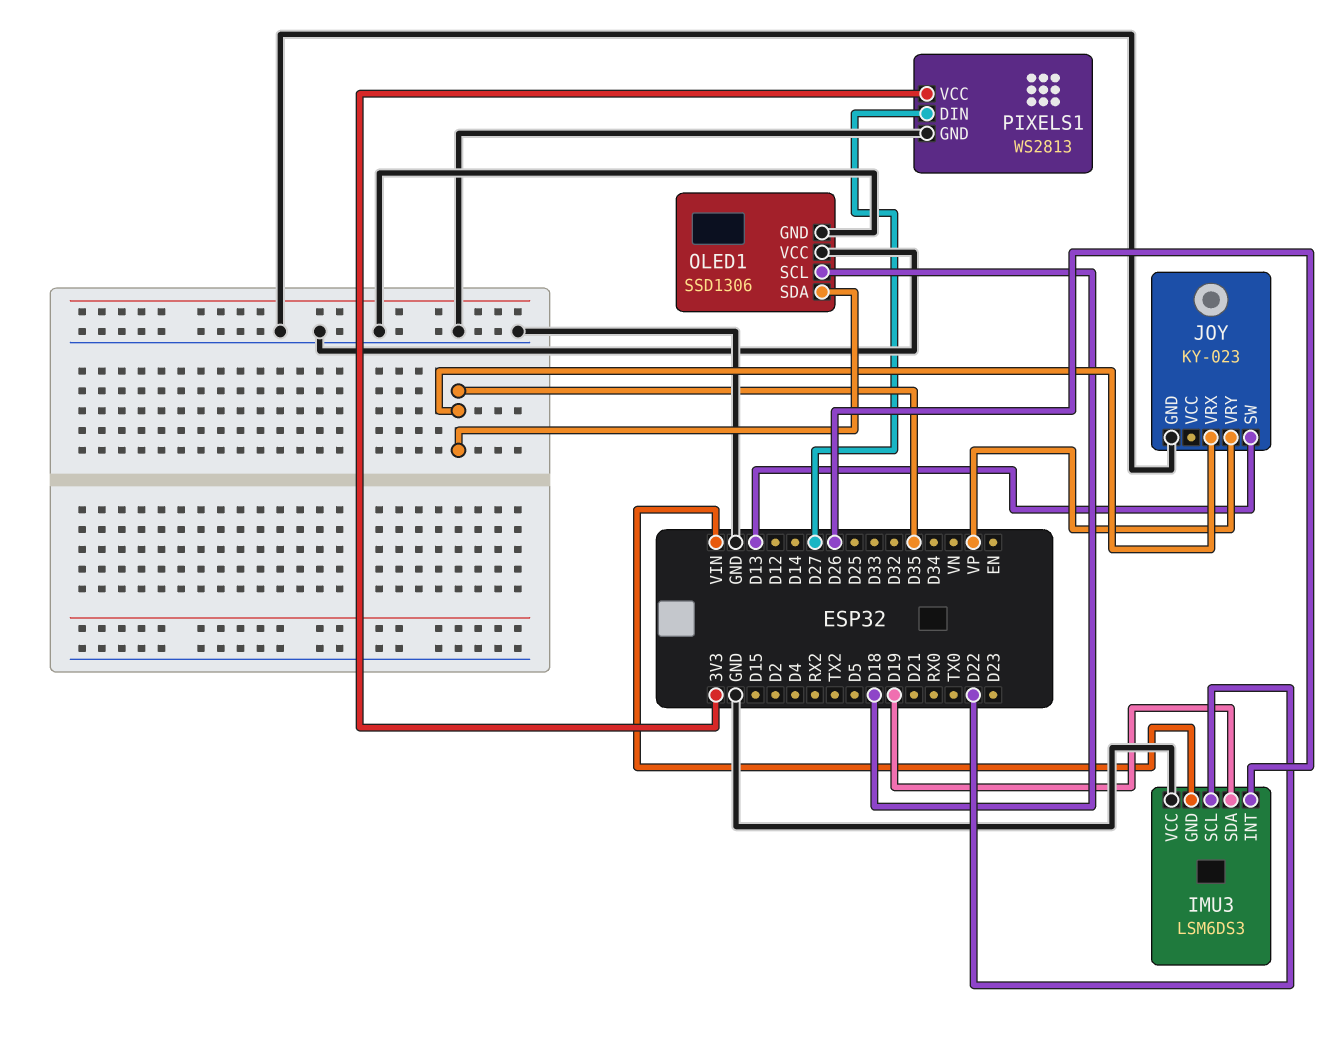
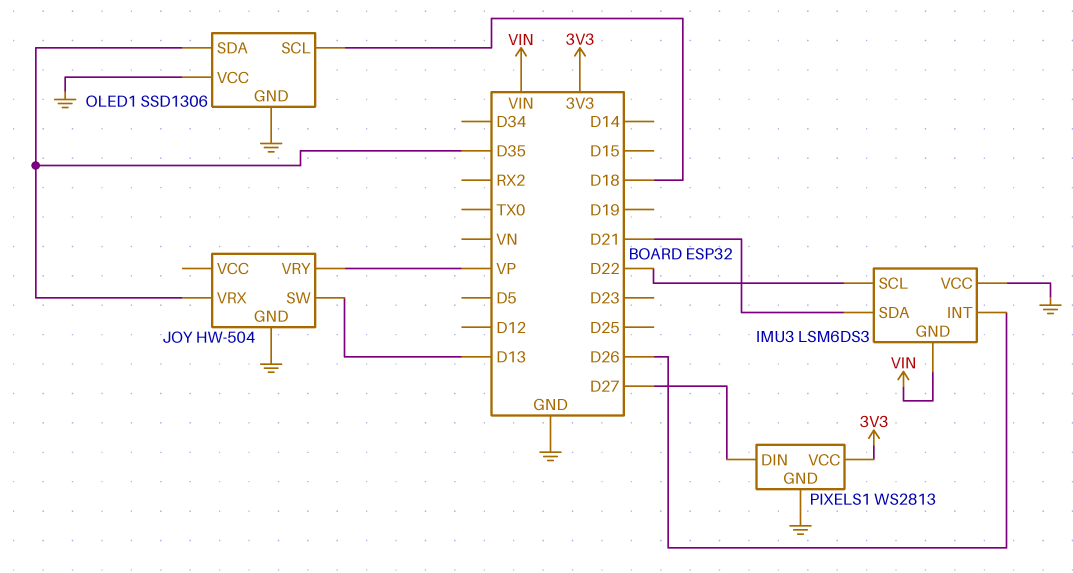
IMU3 pin SDA: D19 -> D21
JOY: KY-023 -> HW-504

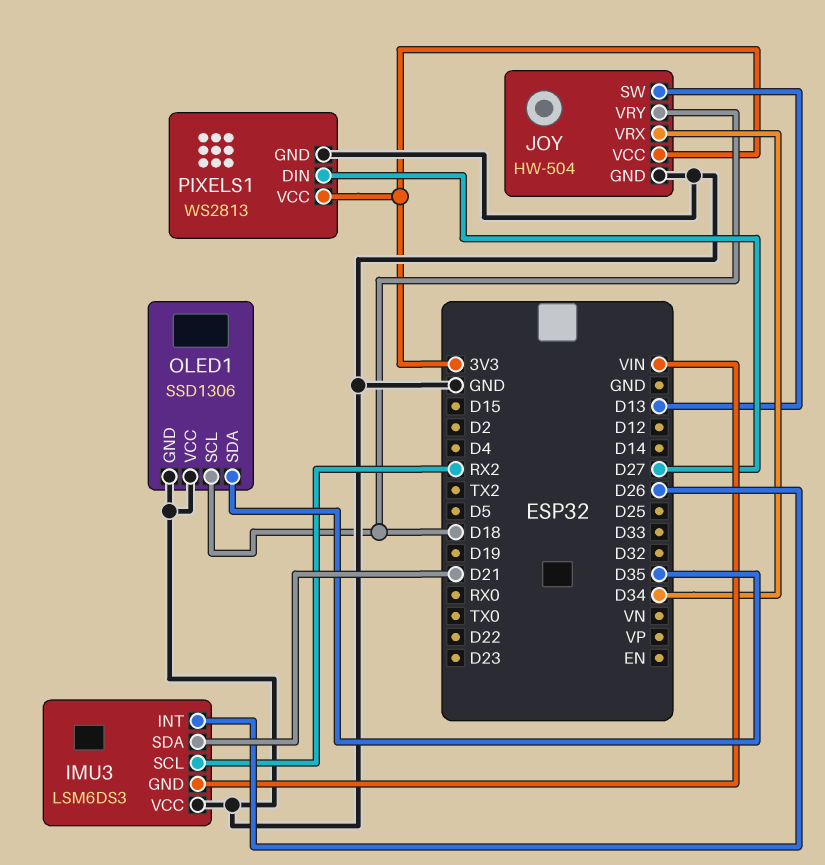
IMU3 pin SCL: D22 -> RX2
JOY pin VCC: none -> 3V3
JOY pin VRX: D35 -> D34
JOY pin VRY: VP -> D18

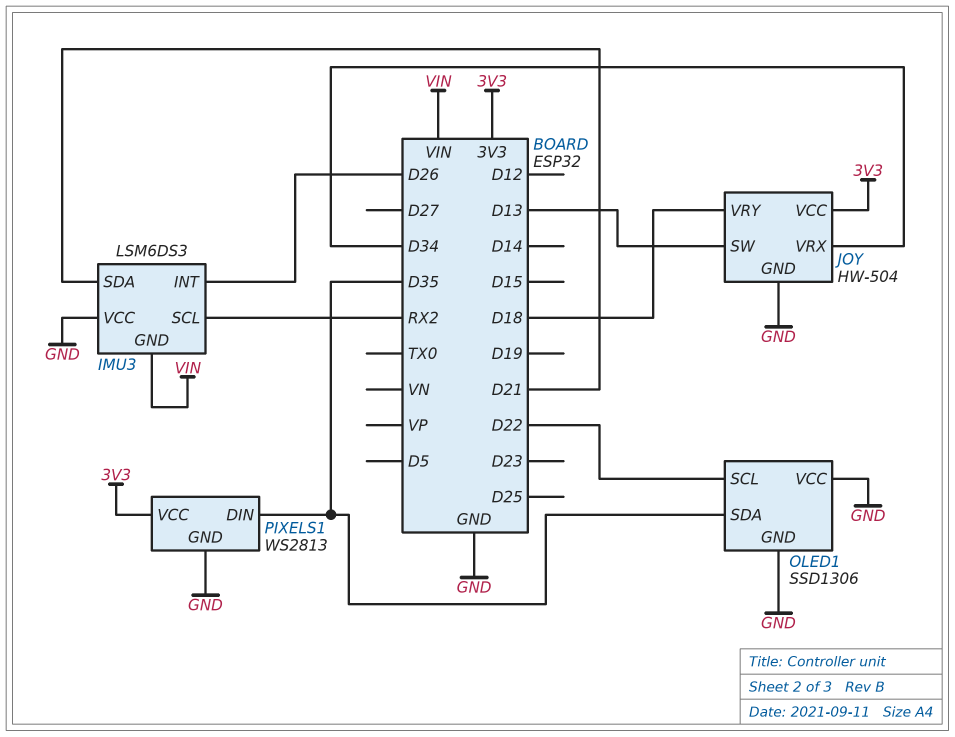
OLED1 pin SCL: D18 -> D22
PIXELS1 pin DIN: D27 -> D35

